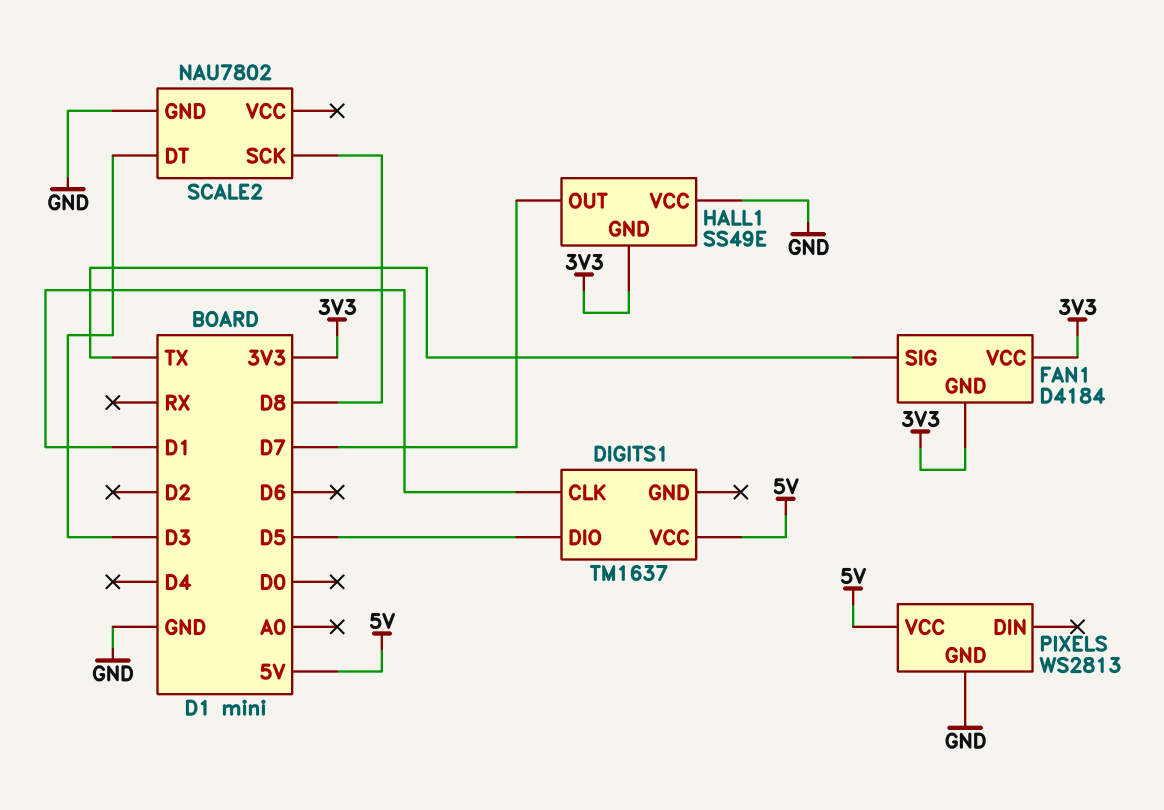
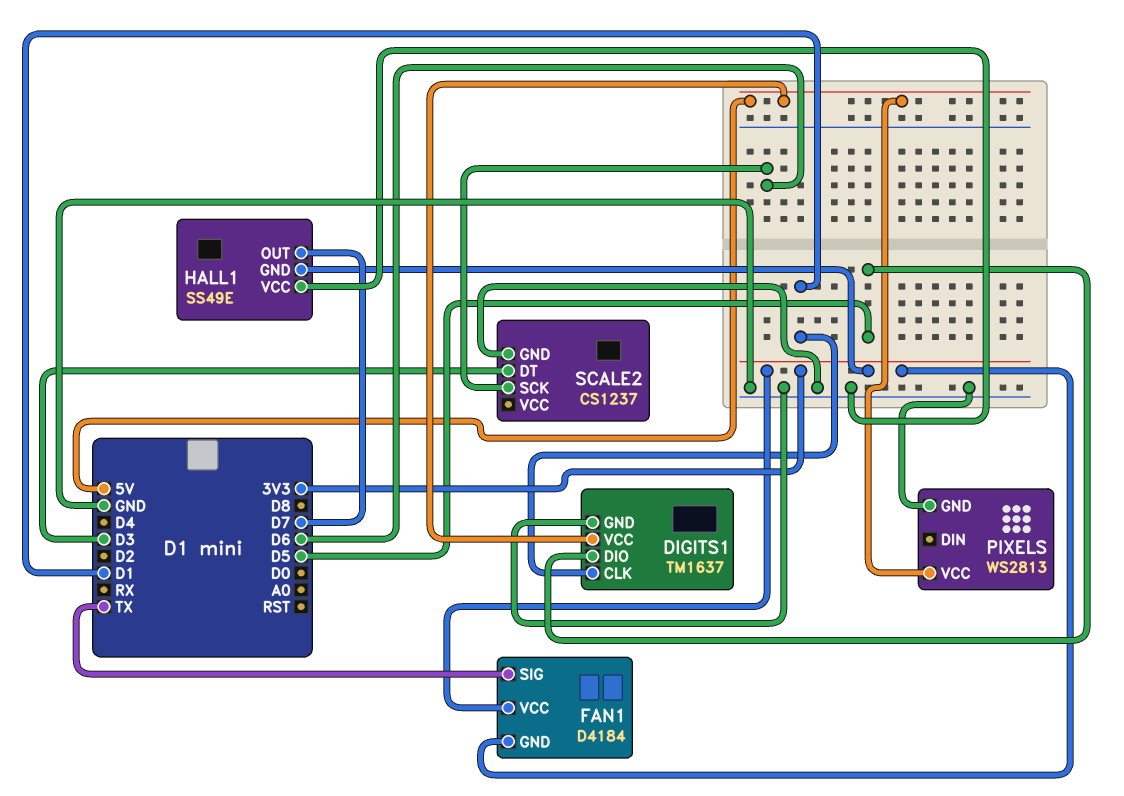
DIGITS1 pin GND: none -> GND
SCALE2: NAU7802 -> CS1237
SCALE2 pin SCK: D8 -> D6

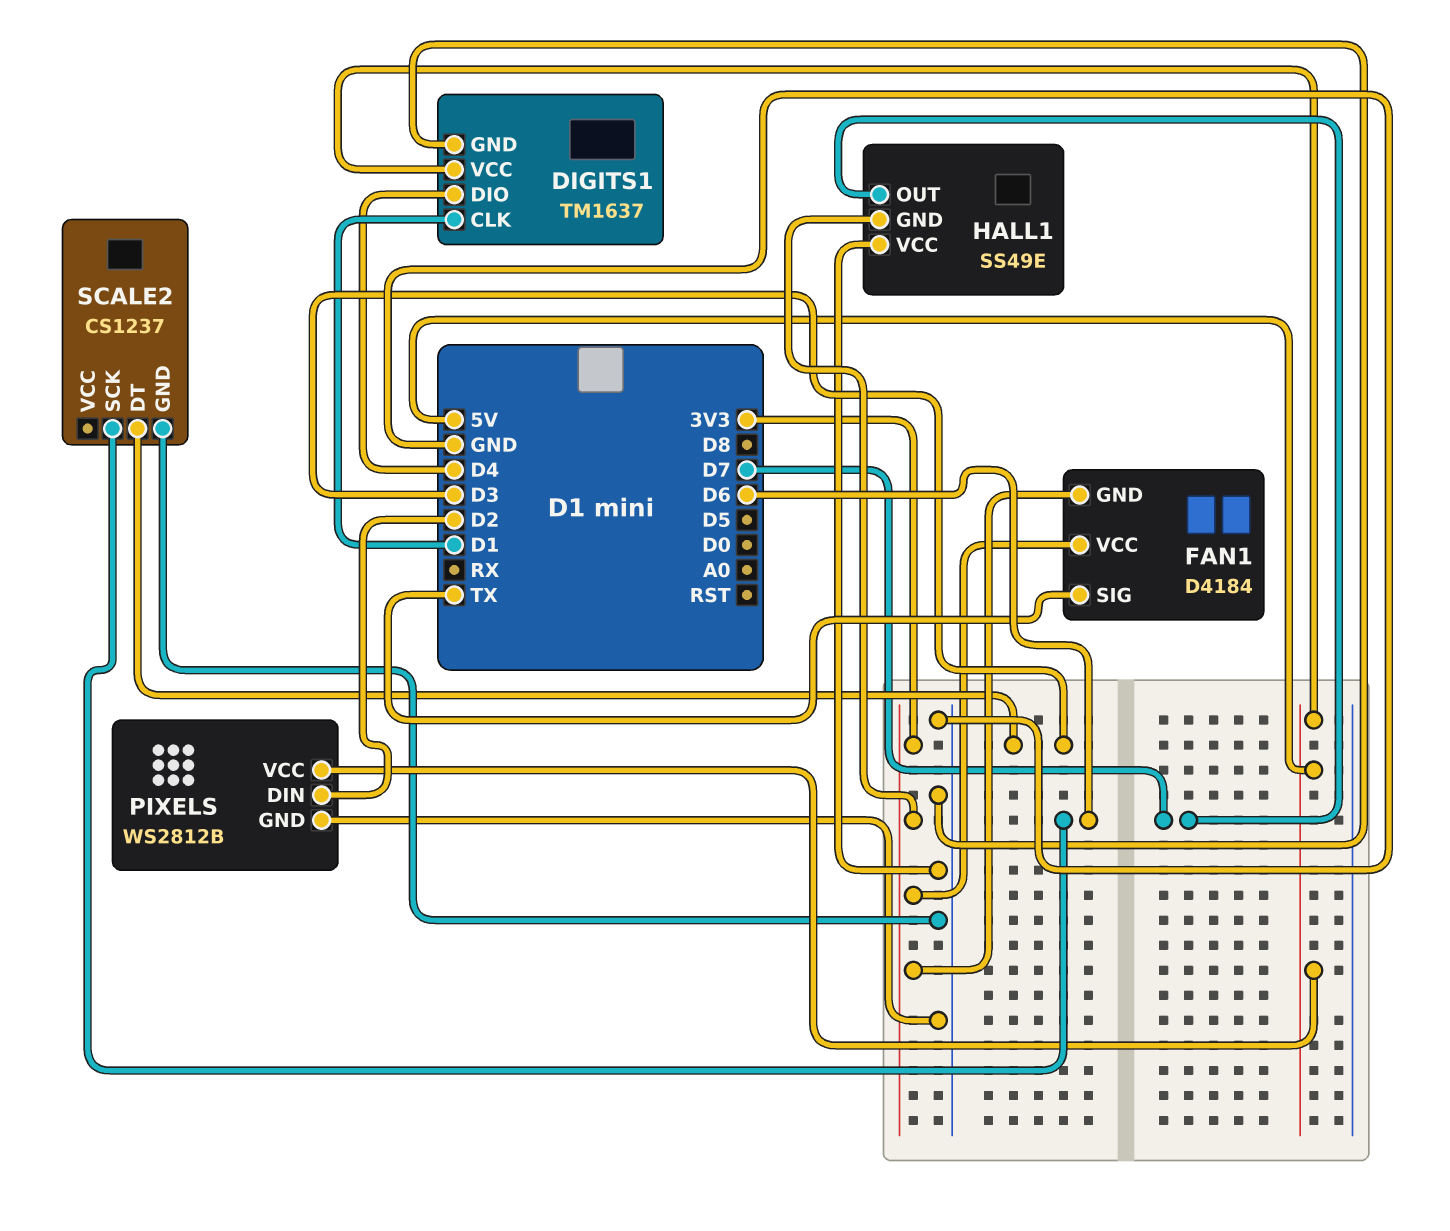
DIGITS1 pin DIO: D5 -> D4
PIXELS: WS2813 -> WS2812B
PIXELS pin DIN: none -> D2

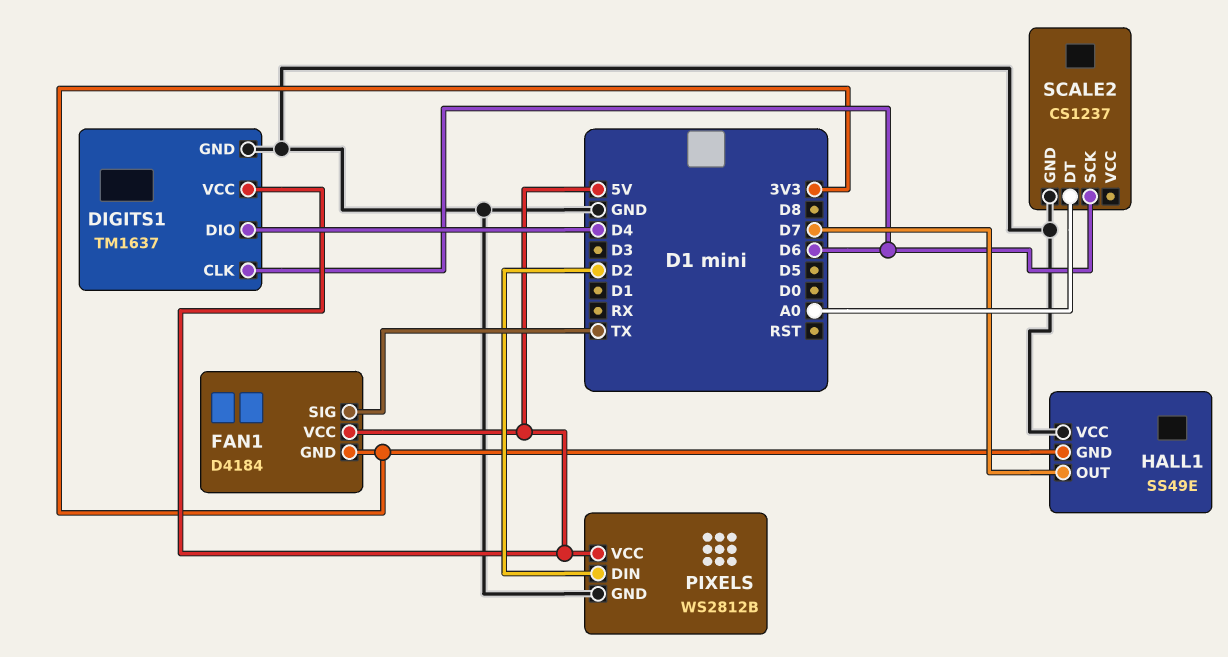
DIGITS1 pin CLK: D1 -> D6
FAN1 pin VCC: 3V3 -> 5V
SCALE2 pin DT: D3 -> A0

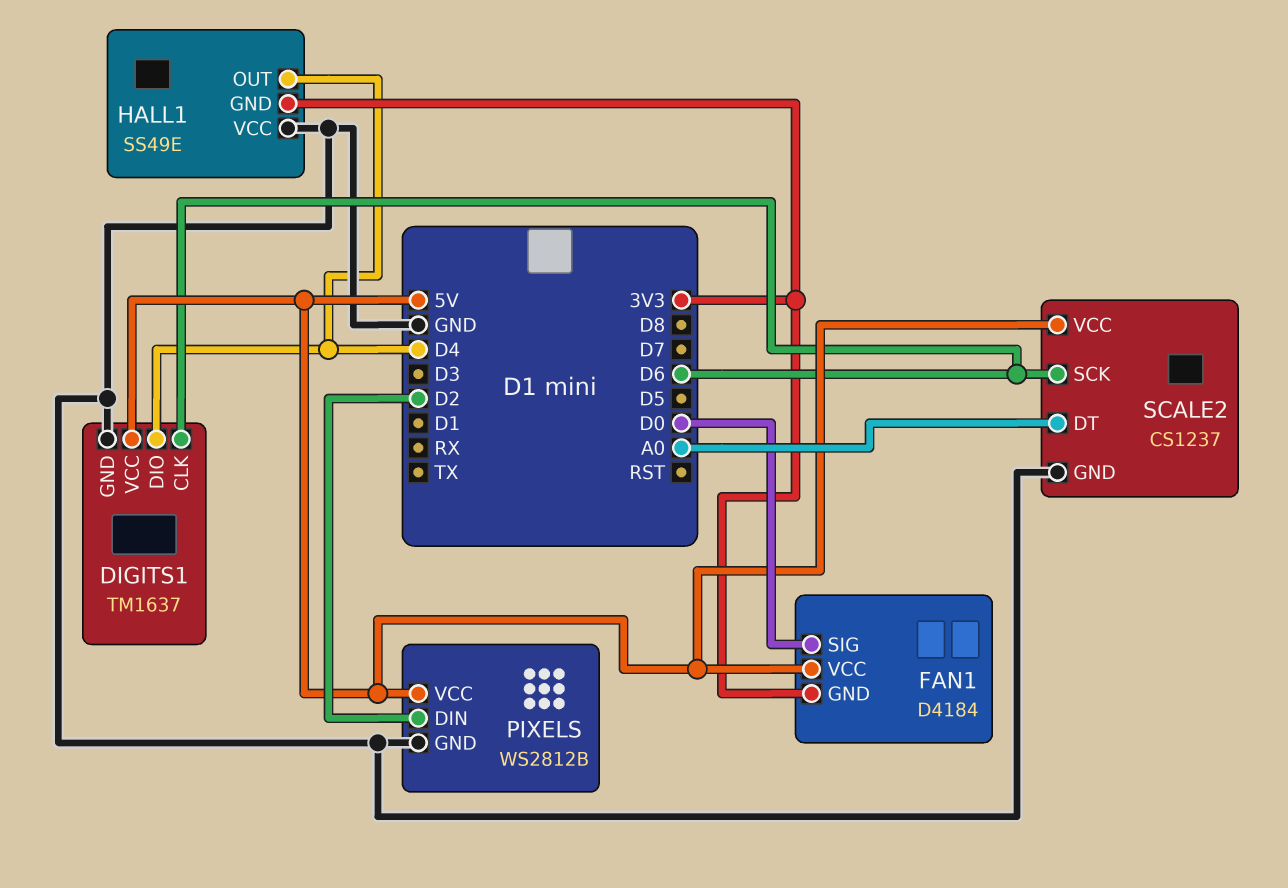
FAN1 pin SIG: TX -> D0
HALL1 pin OUT: D7 -> D4
SCALE2 pin VCC: none -> 5V

